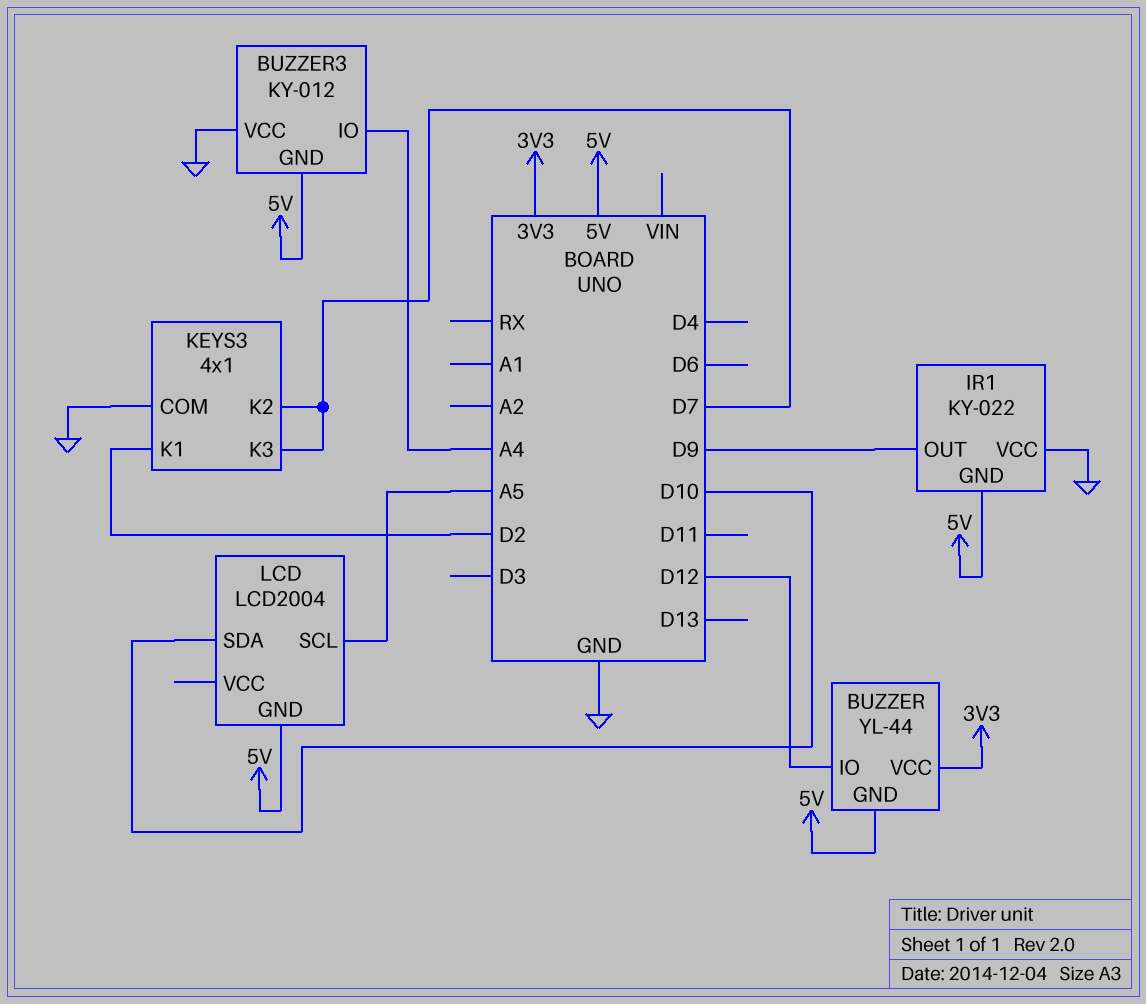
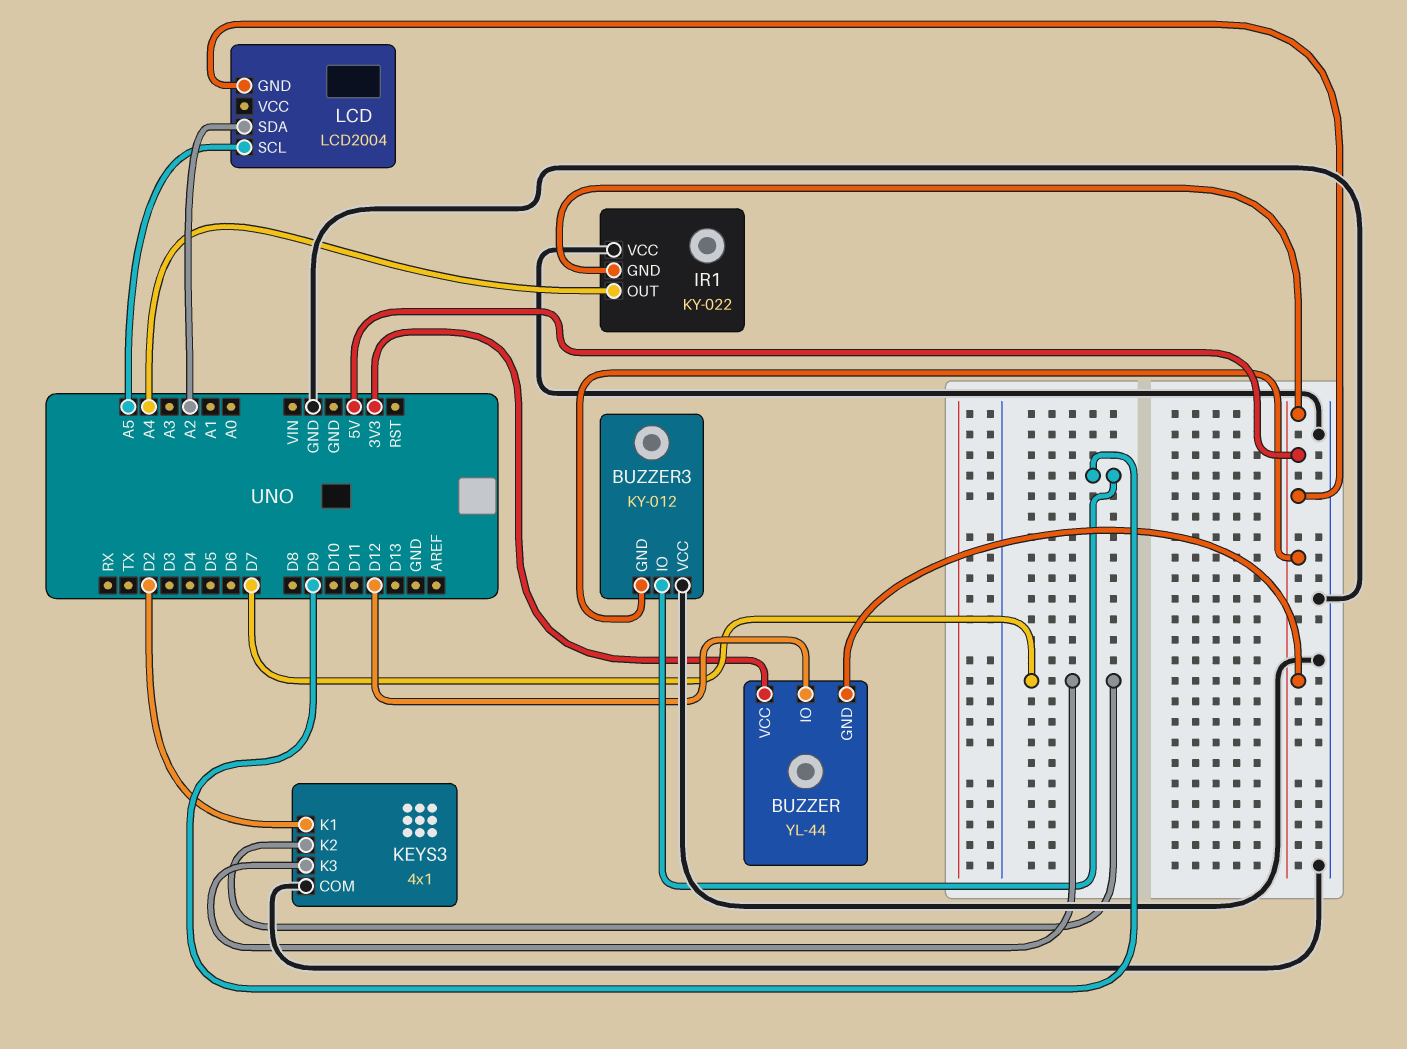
BUZZER3 pin IO: A4 -> D9
IR1 pin OUT: D9 -> A4
LCD pin SDA: D10 -> A2

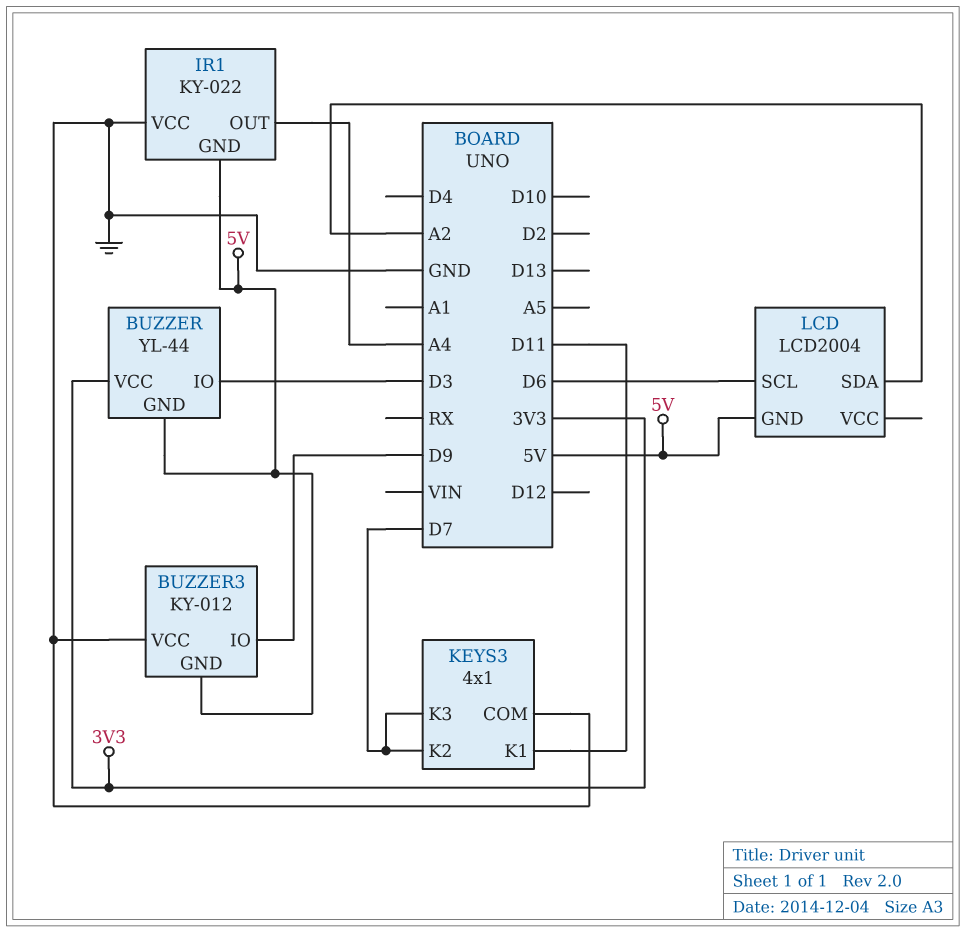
BUZZER pin IO: D12 -> D3
KEYS3 pin K1: D2 -> D11
LCD pin SCL: A5 -> D6

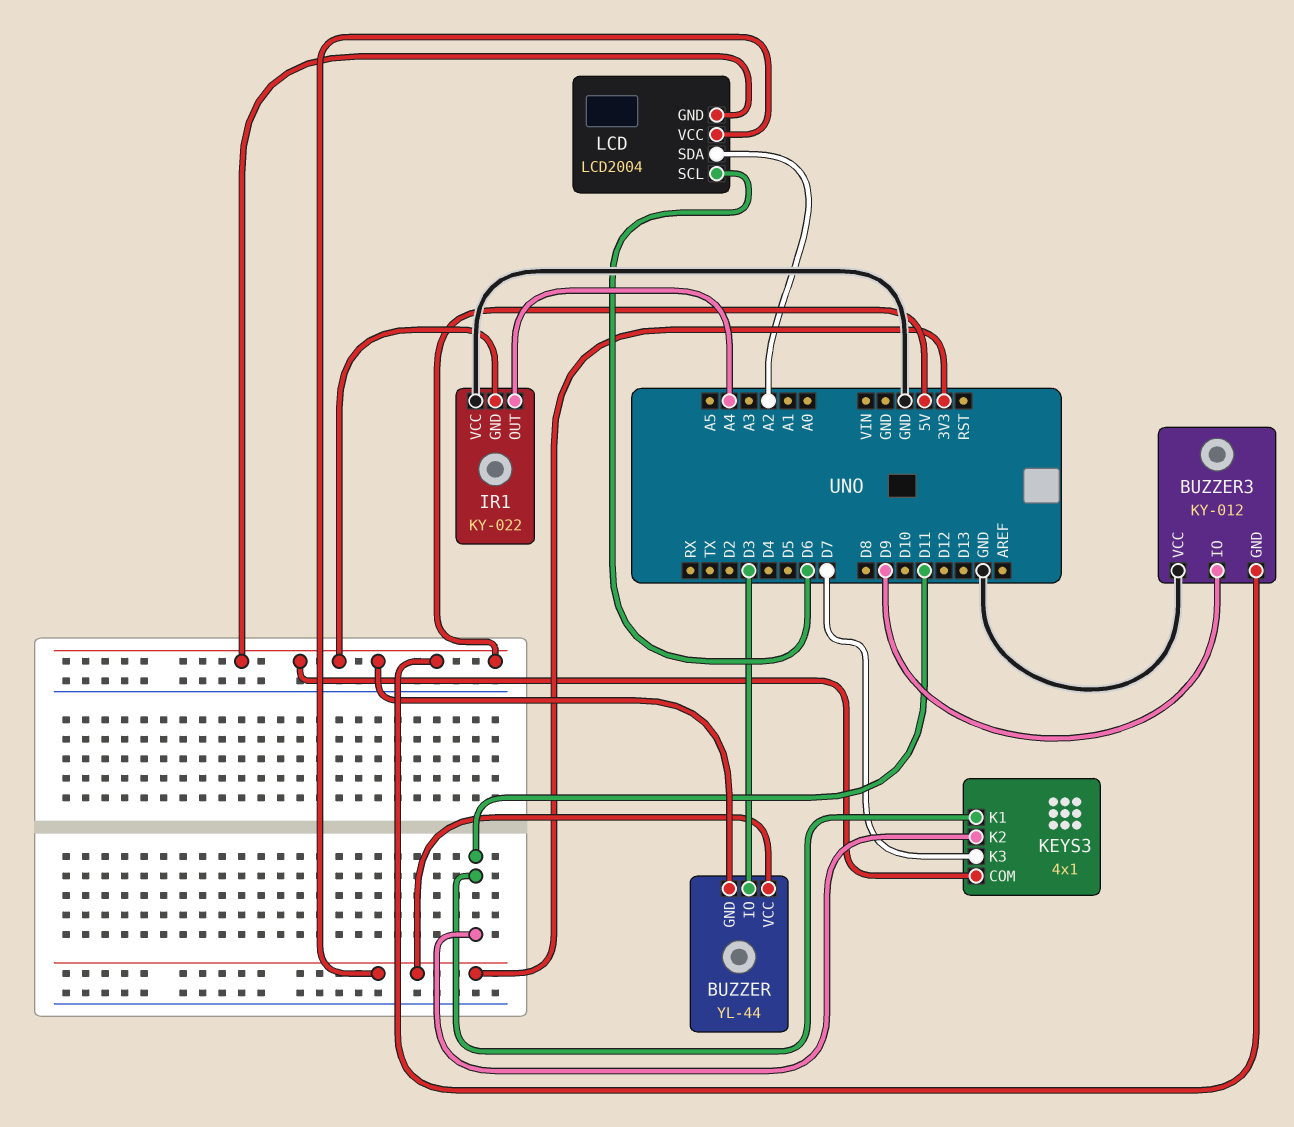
KEYS3 pin COM: GND -> 5V
KEYS3 pin K2: D7 -> D11
LCD pin VCC: none -> 3V3

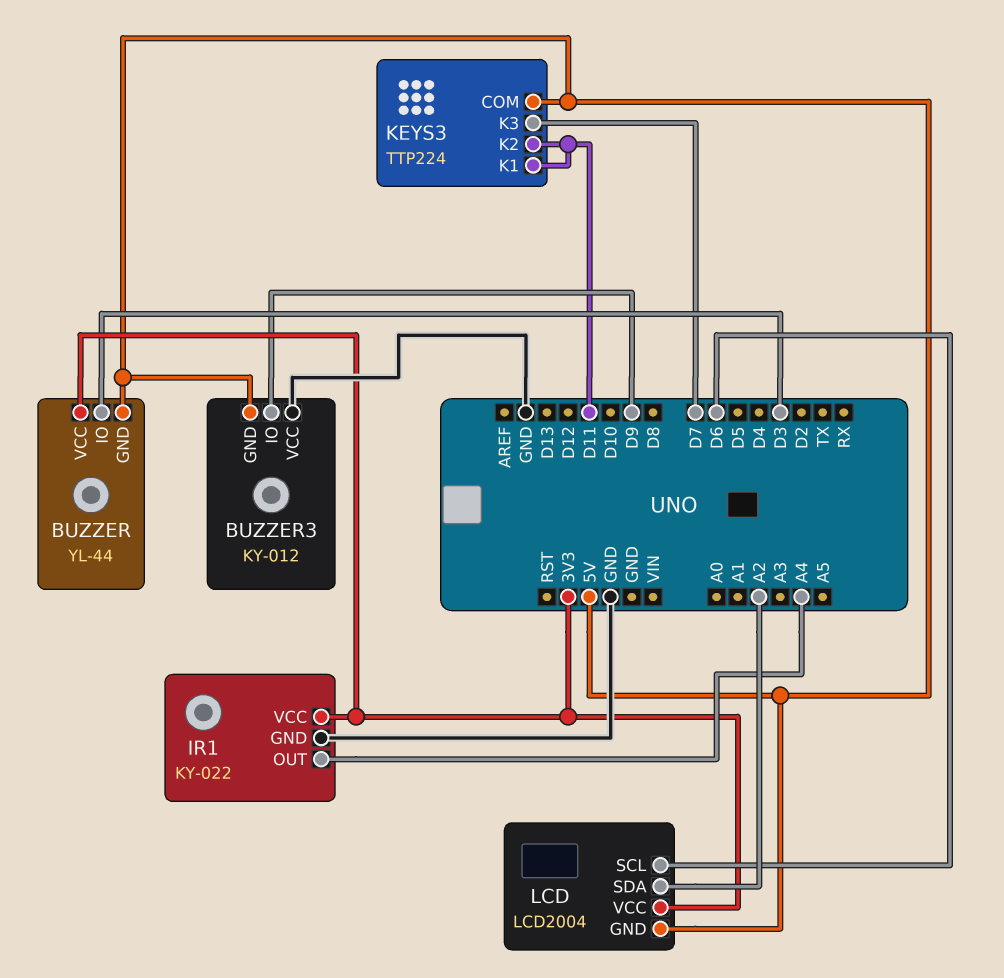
IR1 pin GND: 5V -> GND
IR1 pin VCC: GND -> 3V3
KEYS3: 4x1 -> TTP224

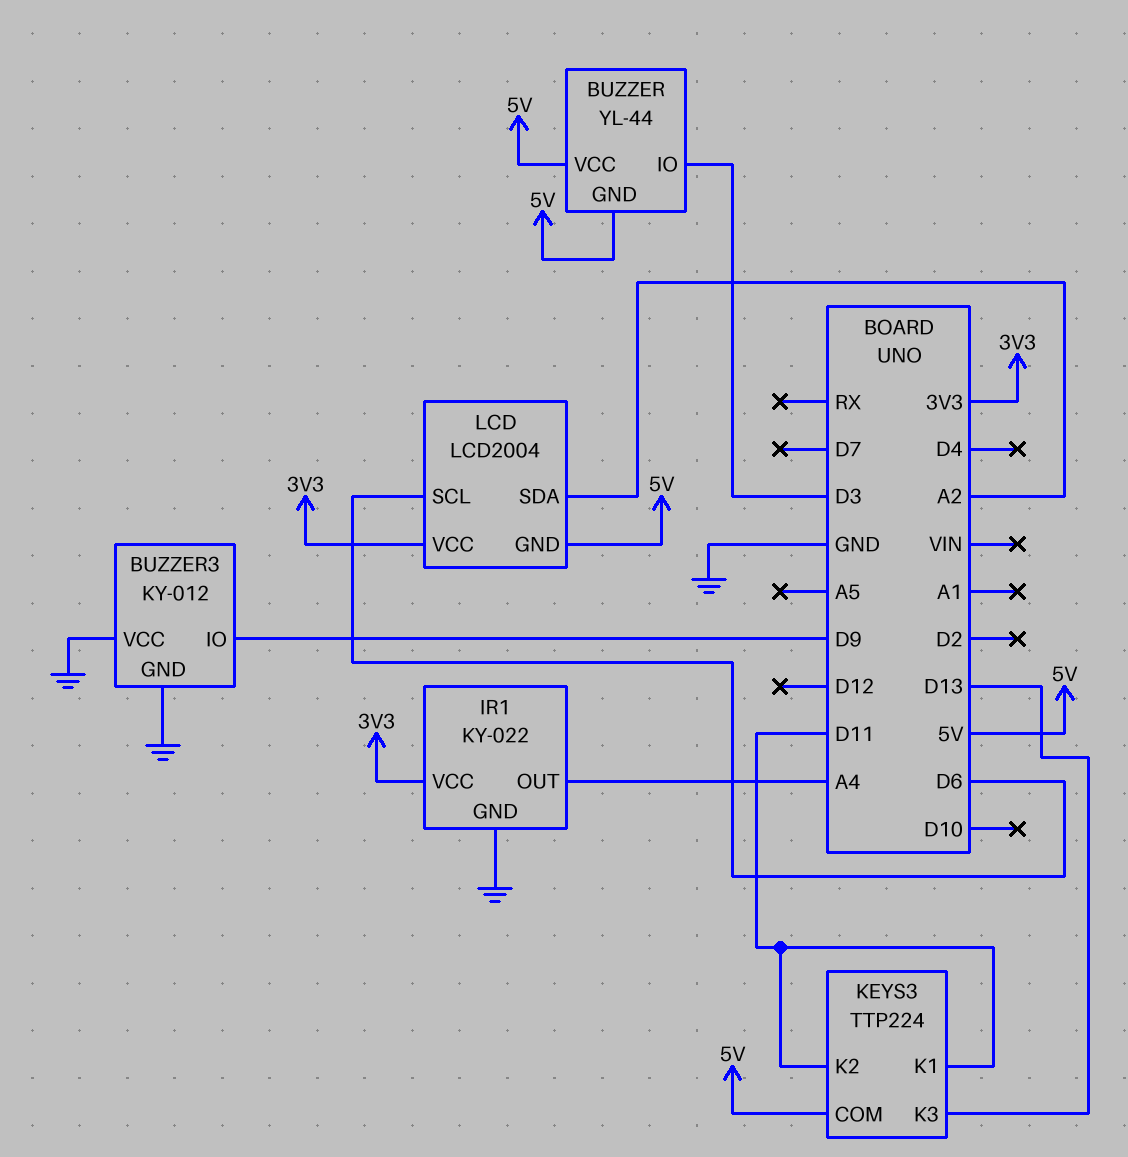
BUZZER pin VCC: 3V3 -> 5V
BUZZER3 pin GND: 5V -> GND
KEYS3 pin K3: D7 -> D13

